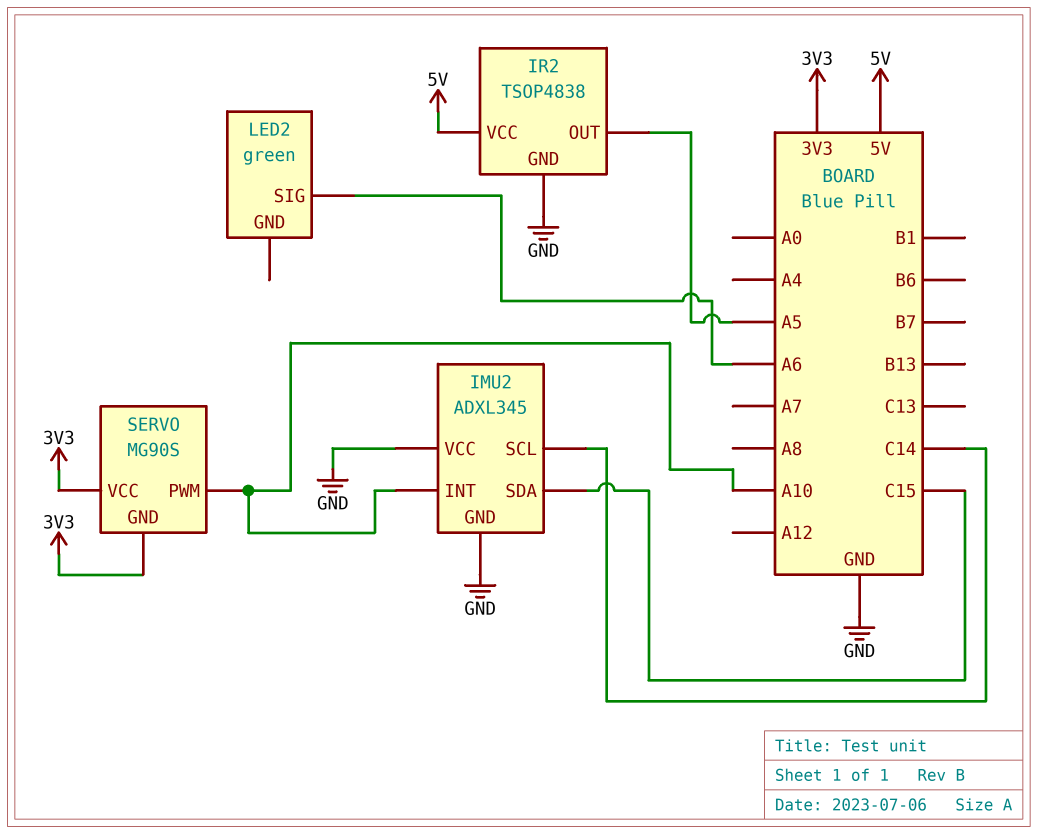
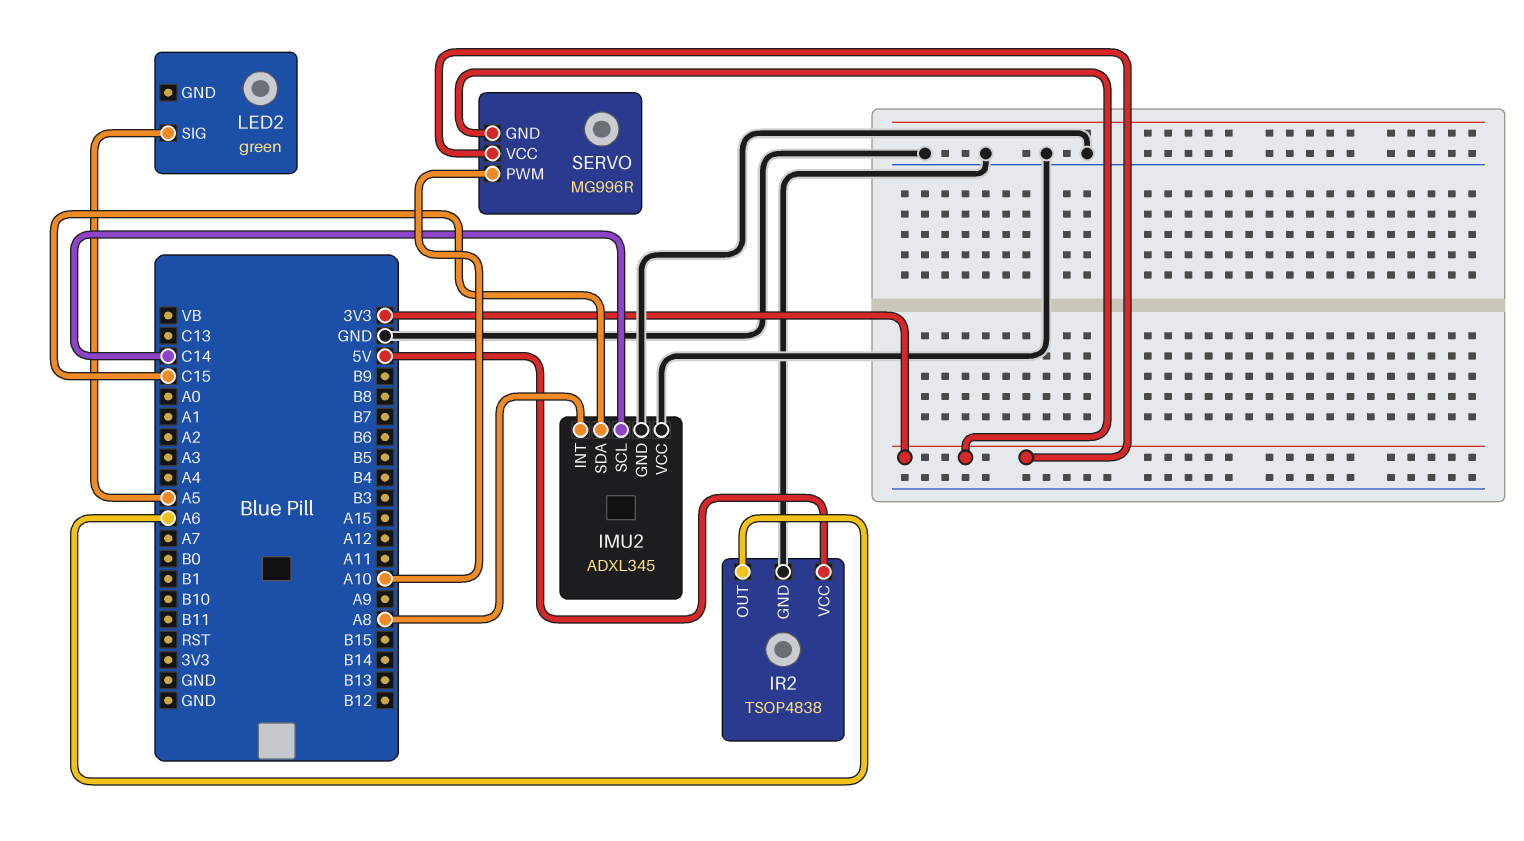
IMU2 pin INT: A10 -> A8
IR2 pin OUT: A5 -> A6
LED2 pin SIG: A6 -> A5
SERVO: MG90S -> MG996R

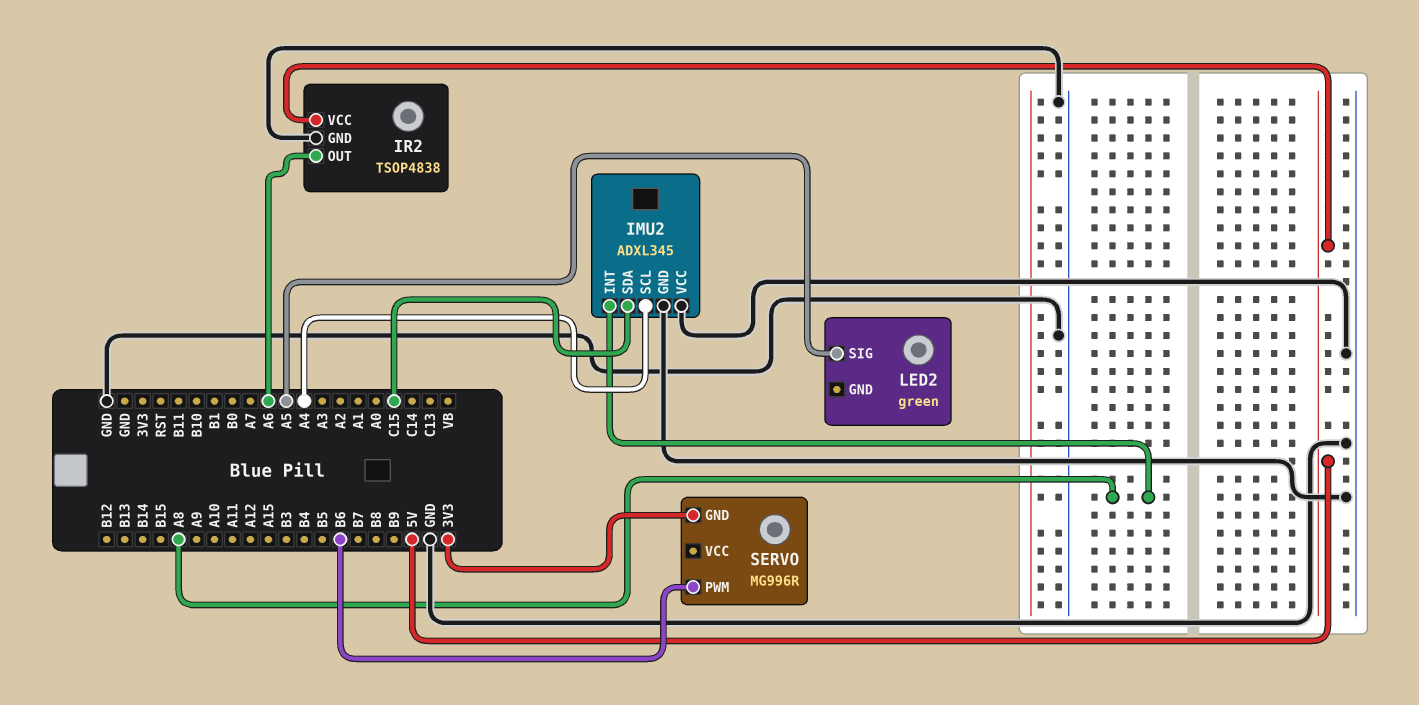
IMU2 pin SCL: C14 -> A4
SERVO pin PWM: A10 -> B6
SERVO pin VCC: 3V3 -> none

